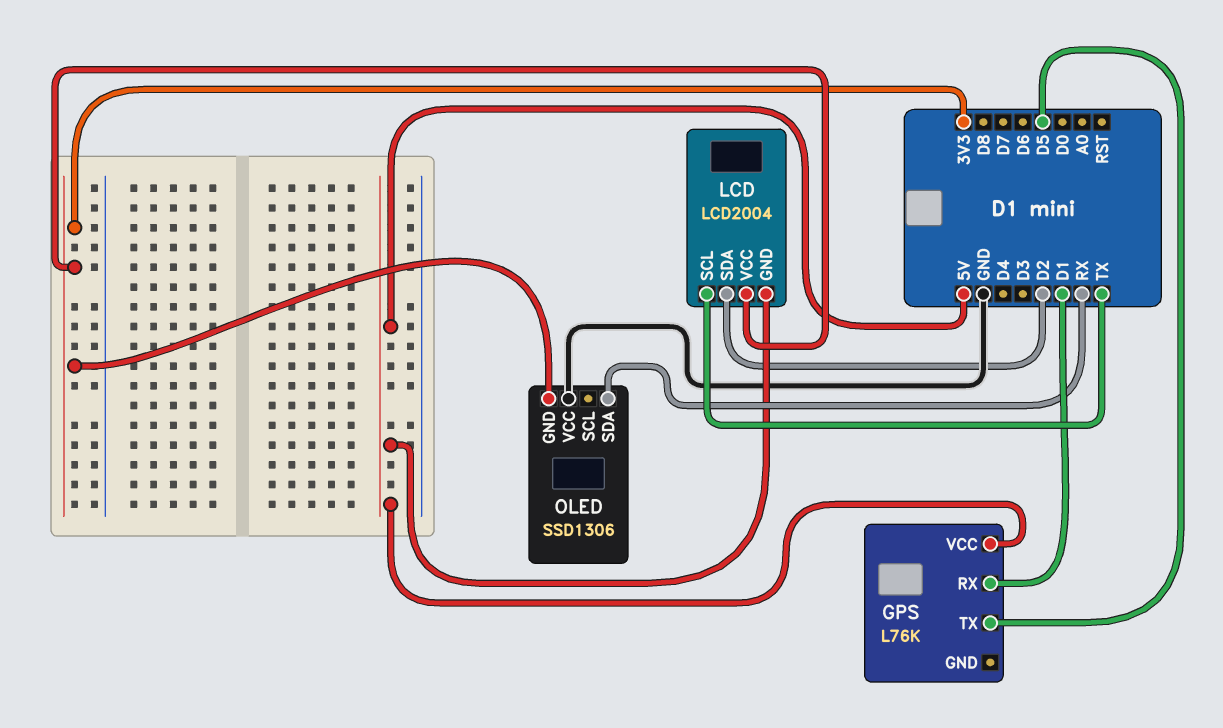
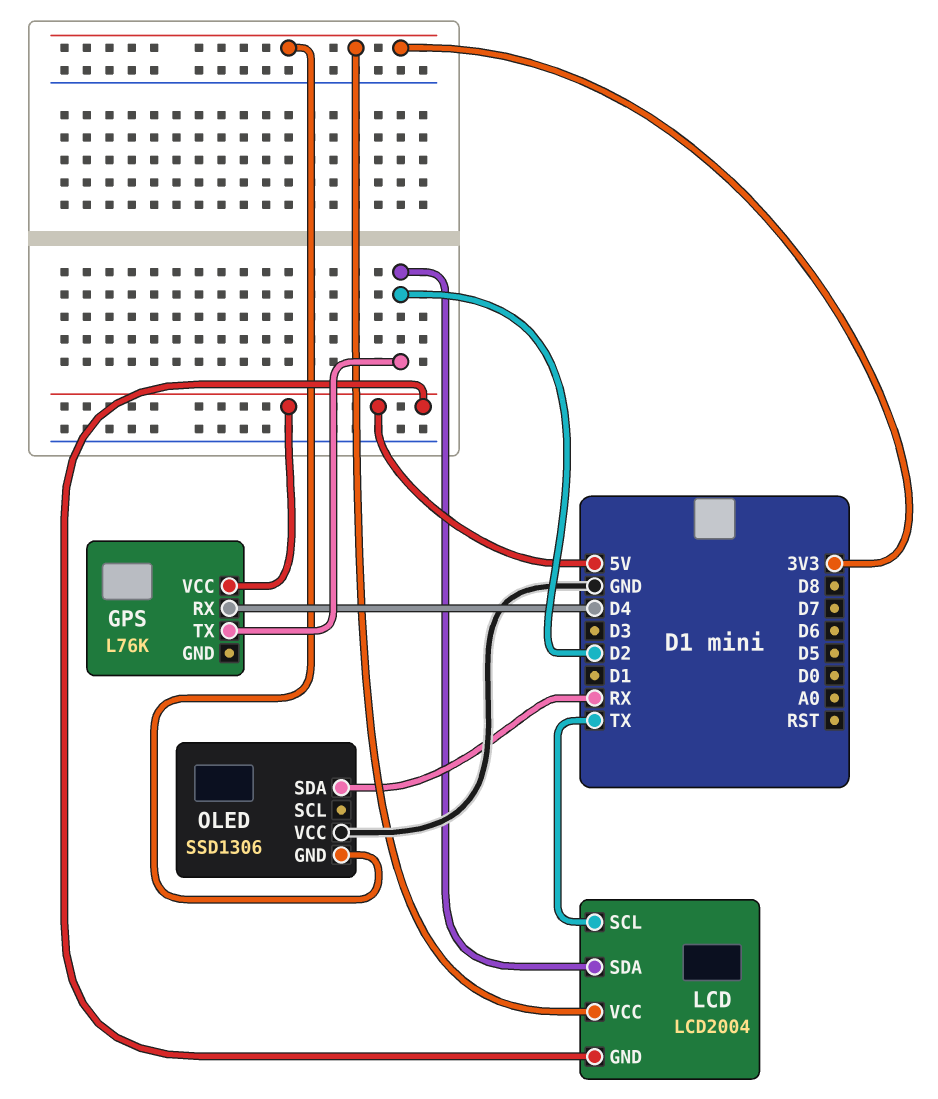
GPS pin RX: D1 -> D4
GPS pin TX: D5 -> D2

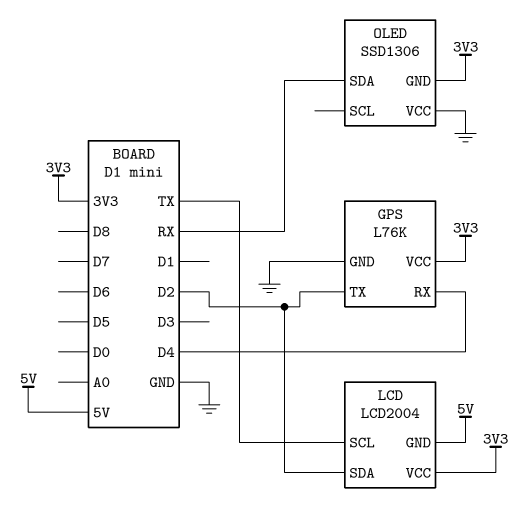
GPS pin GND: none -> GND
GPS pin VCC: 5V -> 3V3

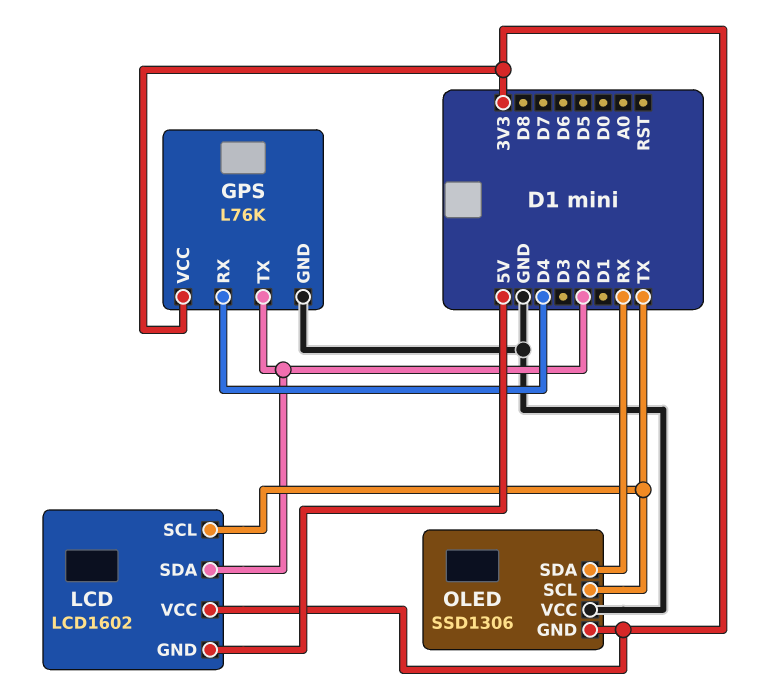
LCD: LCD2004 -> LCD1602
OLED pin SCL: none -> TX

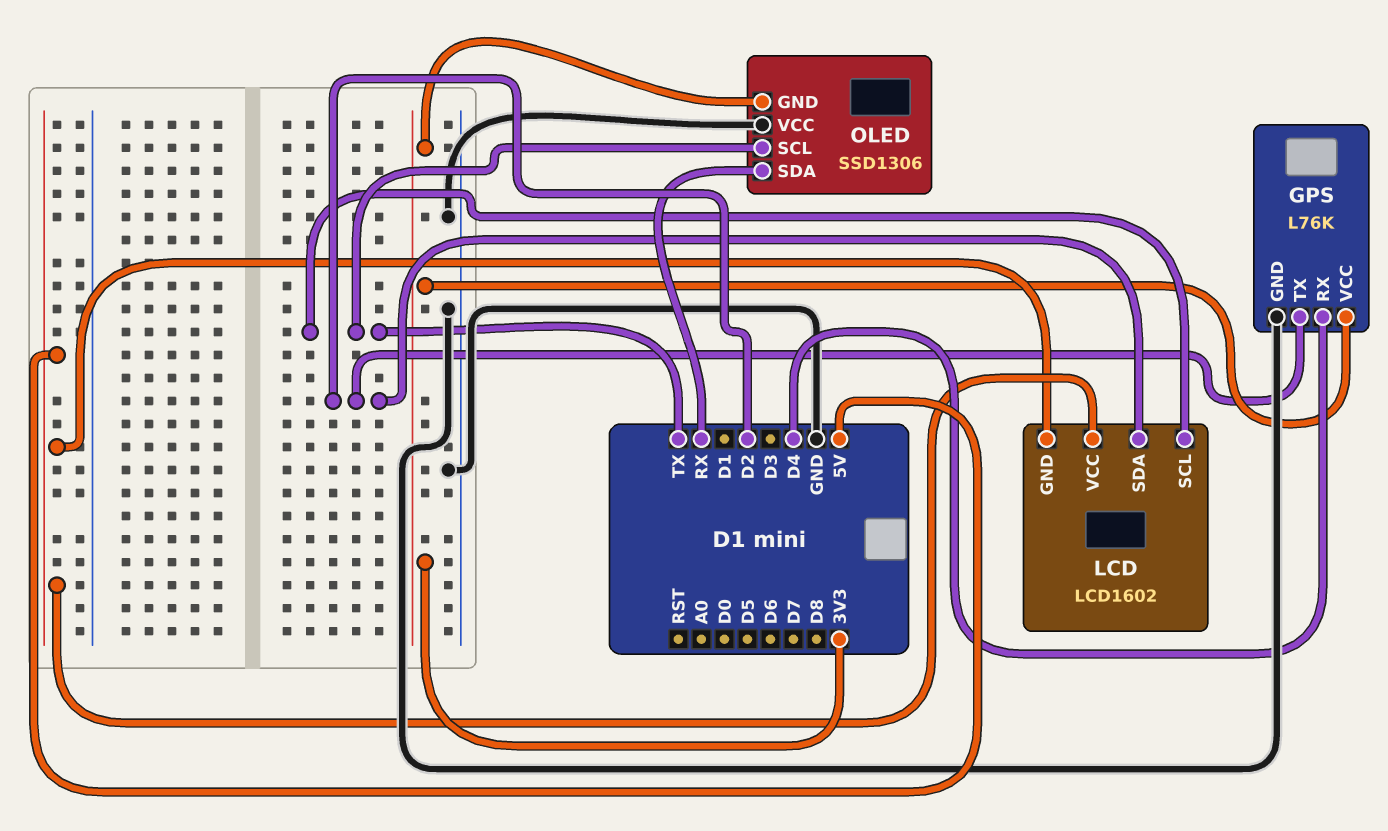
LCD pin VCC: 3V3 -> 5V

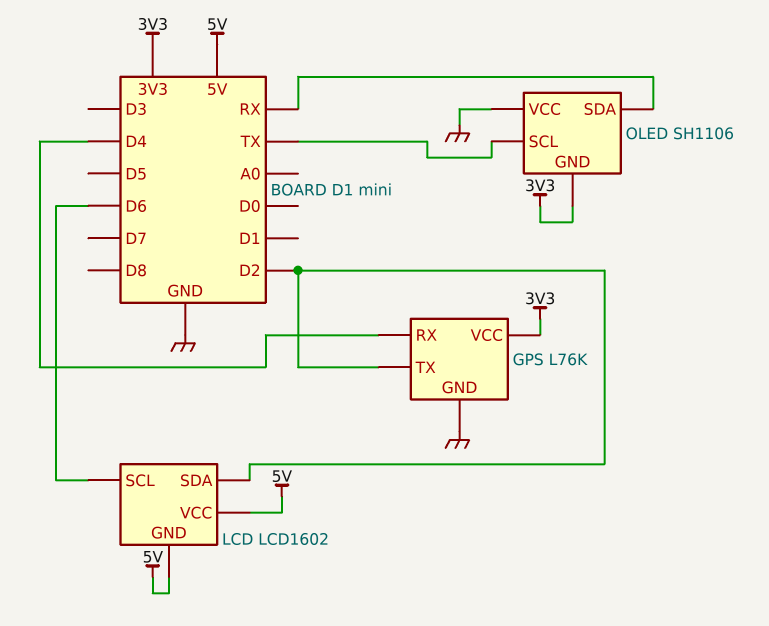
LCD pin SCL: TX -> D6
OLED: SSD1306 -> SH1106

